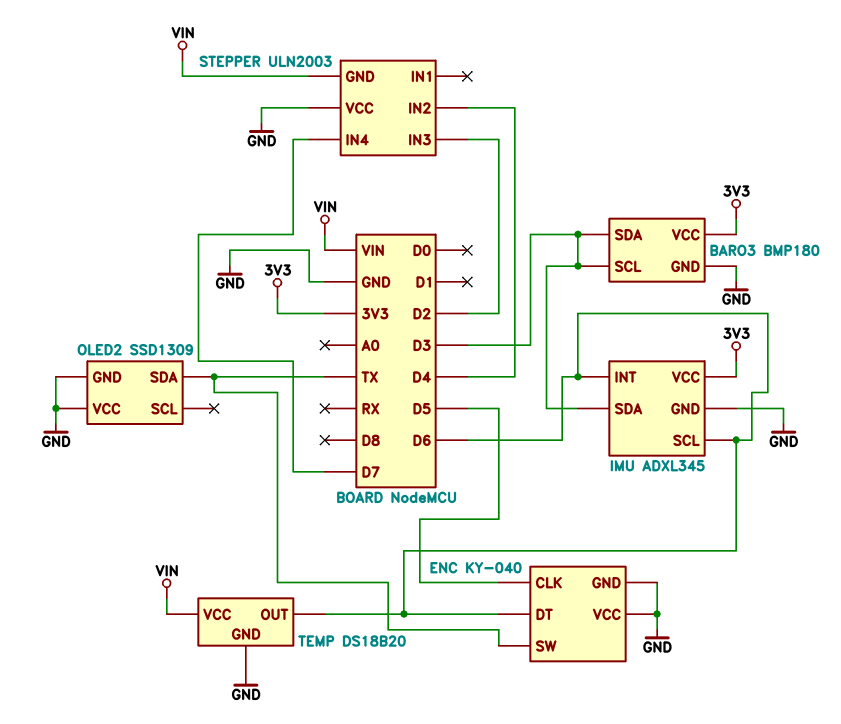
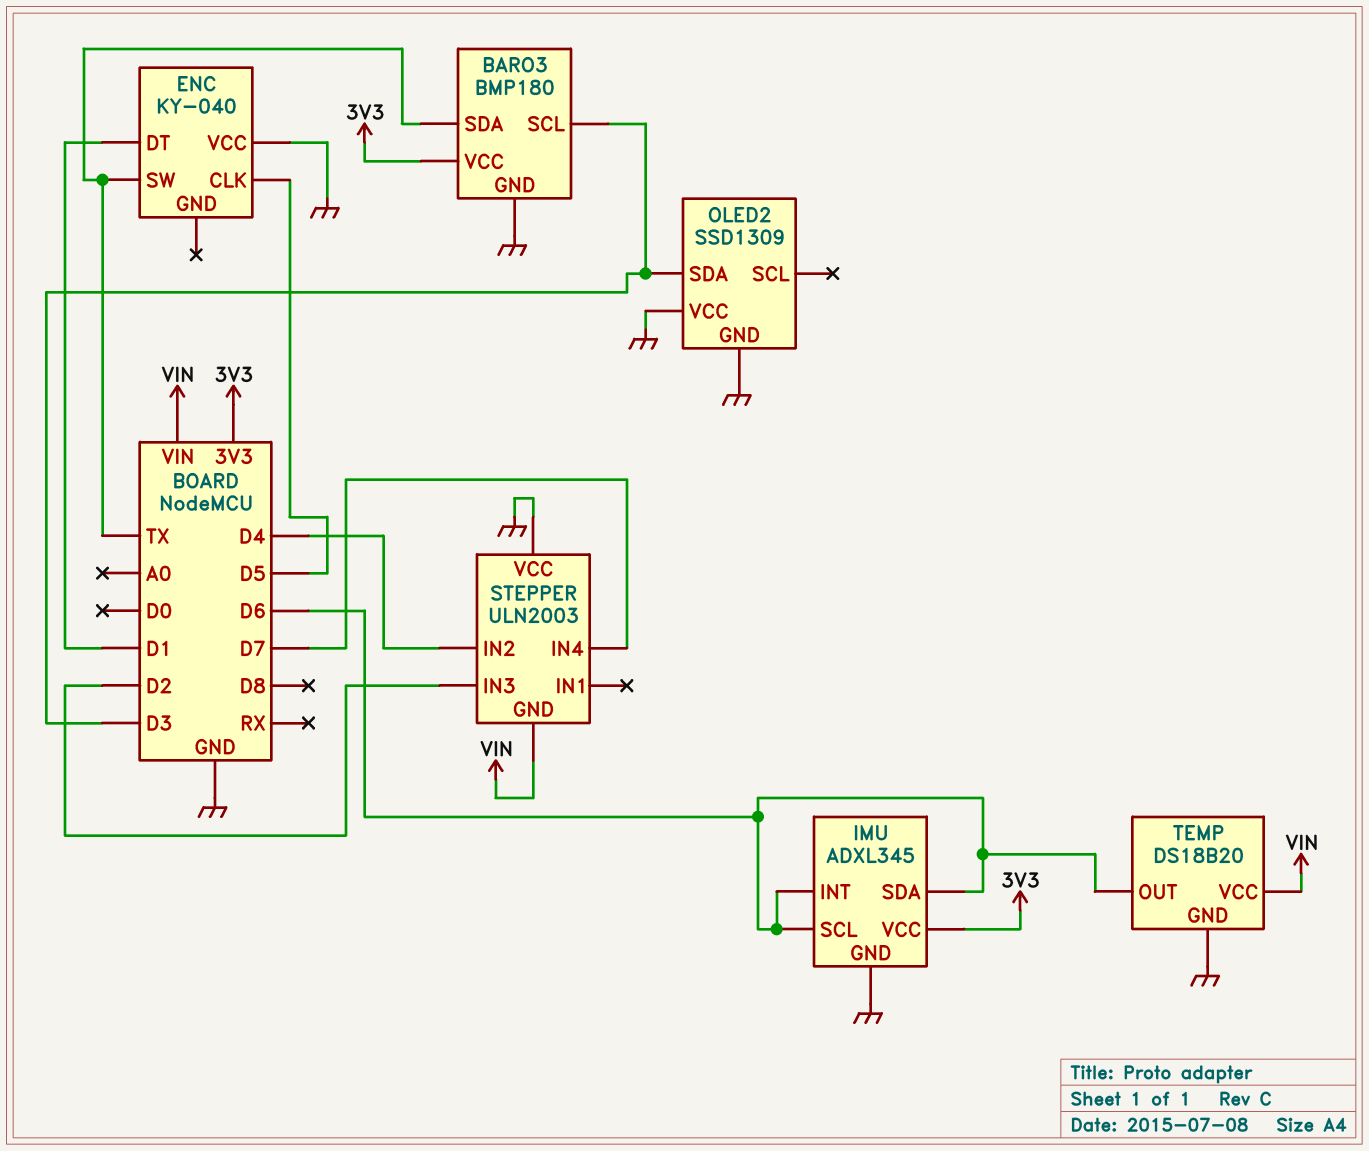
BARO3 pin SDA: D3 -> TX
ENC pin DT: D6 -> D1
ENC pin GND: GND -> none
IMU pin SDA: D3 -> D6
OLED2 pin SDA: TX -> D3

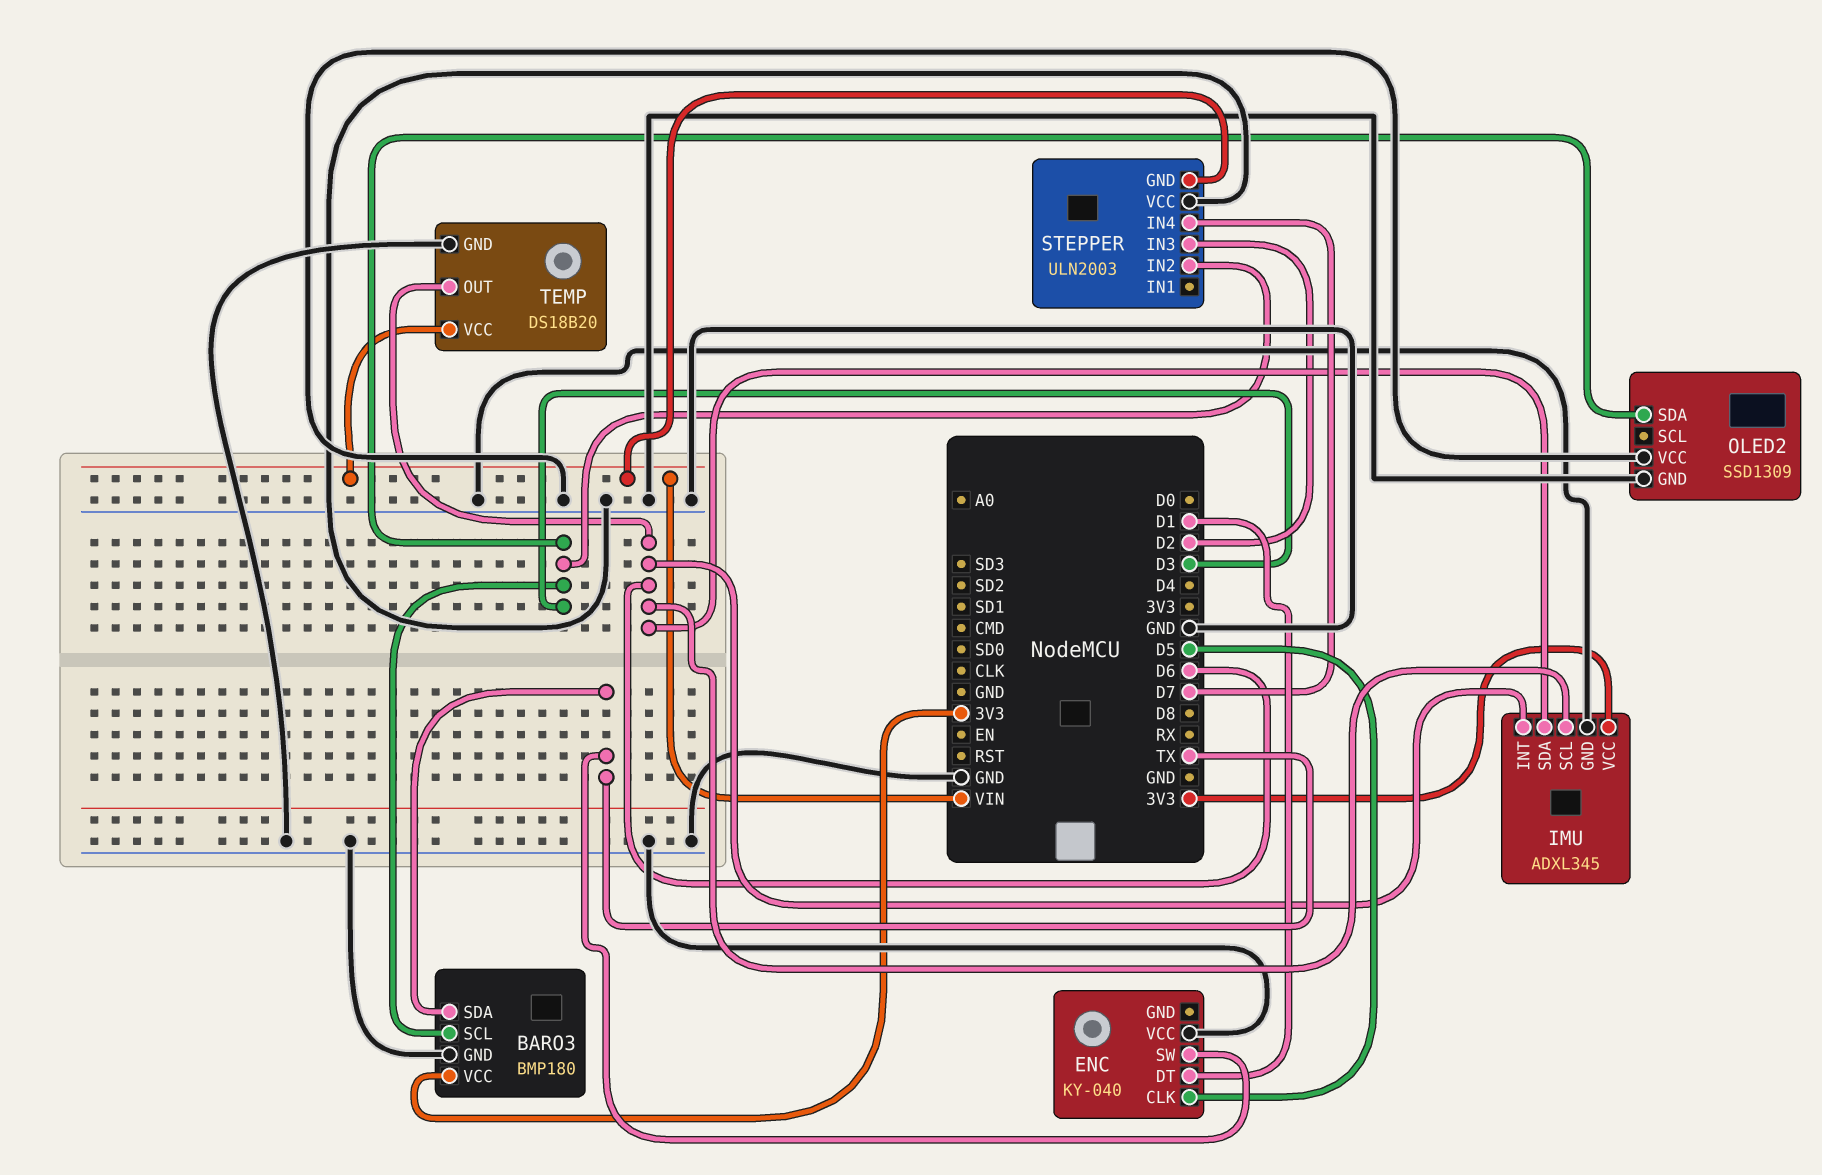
STEPPER pin IN2: D4 -> D3

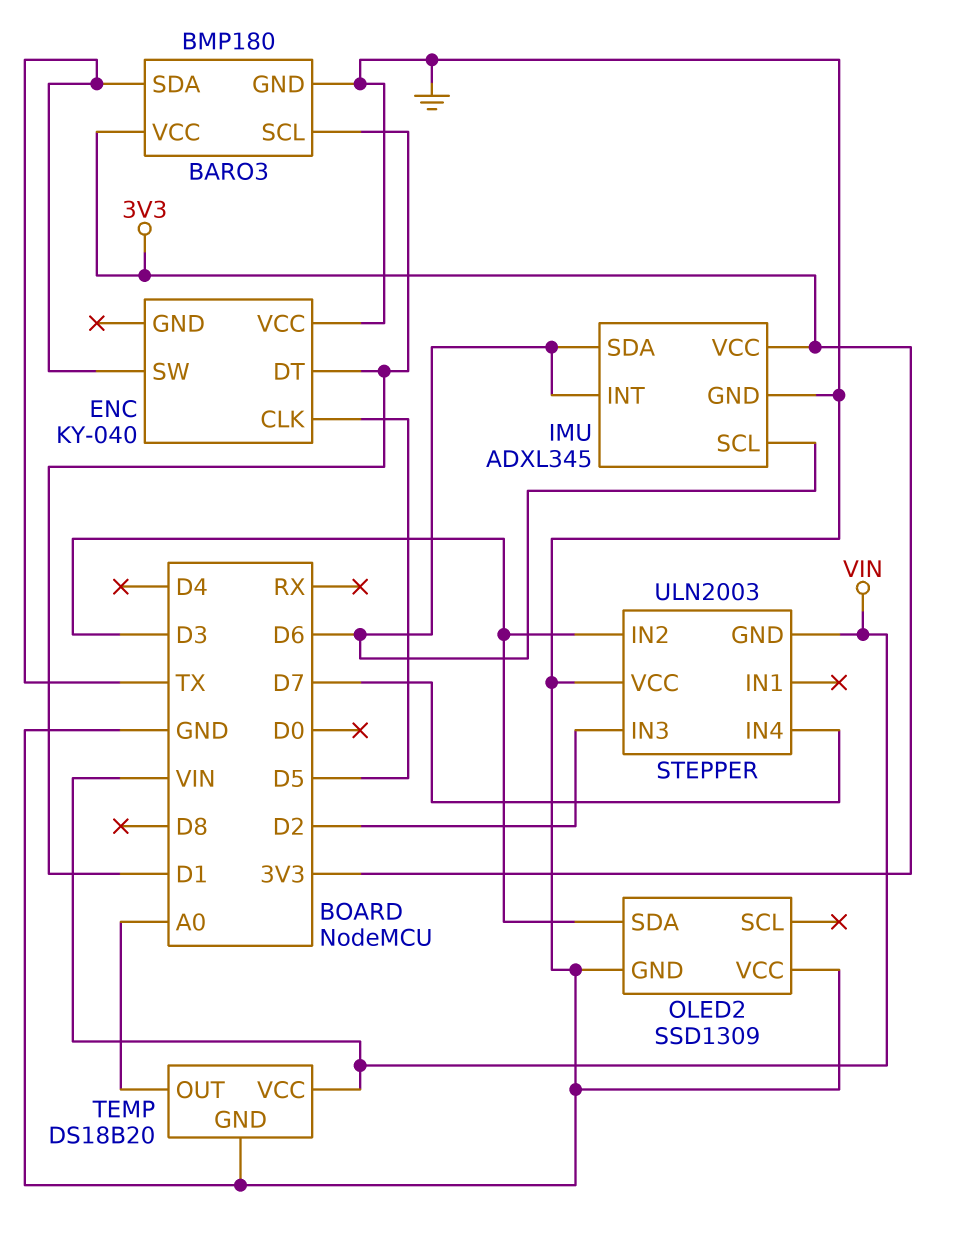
BARO3 pin SCL: D3 -> D1
TEMP pin OUT: D6 -> A0

